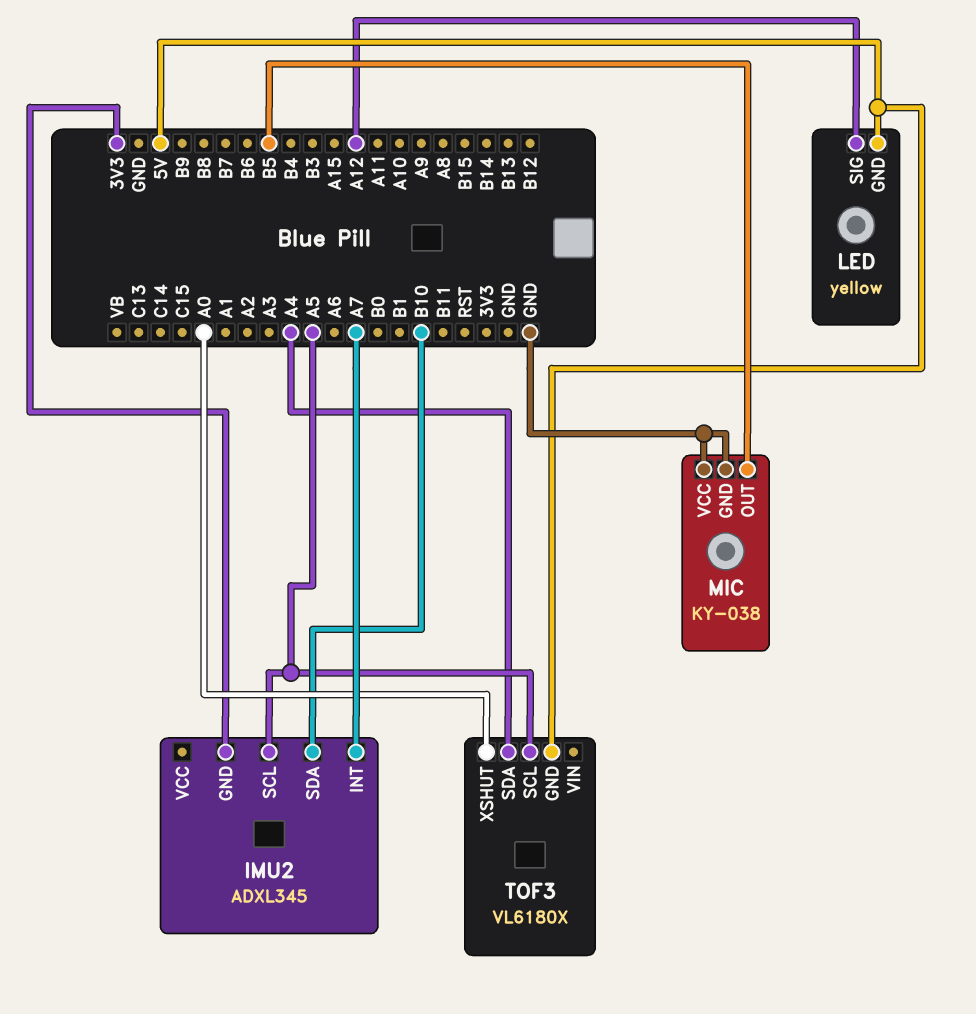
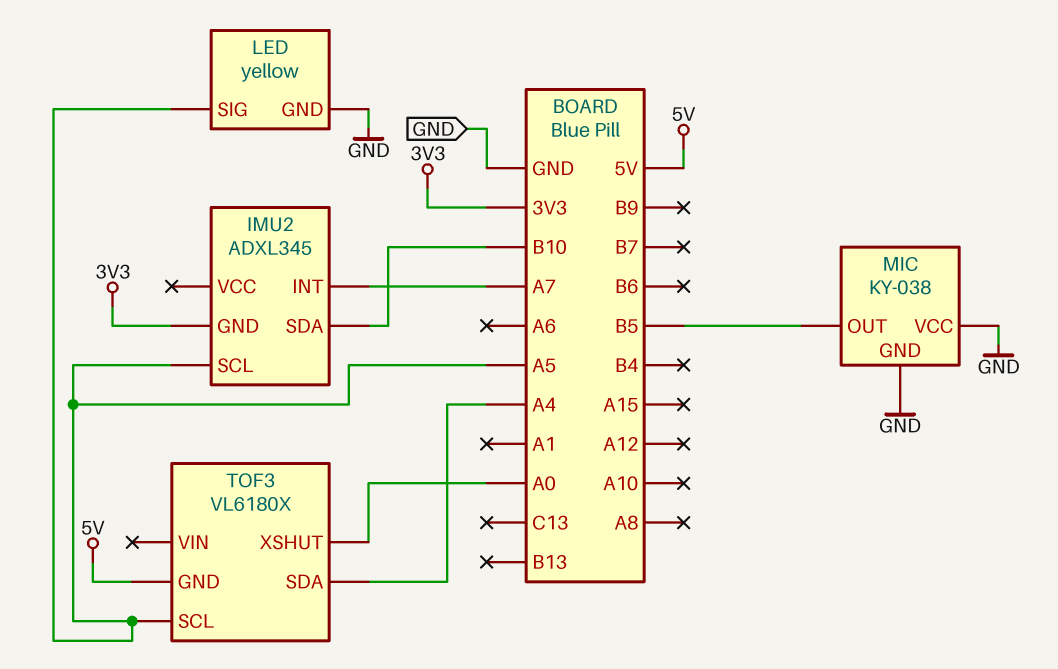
LED pin GND: 5V -> GND
LED pin SIG: A12 -> A5

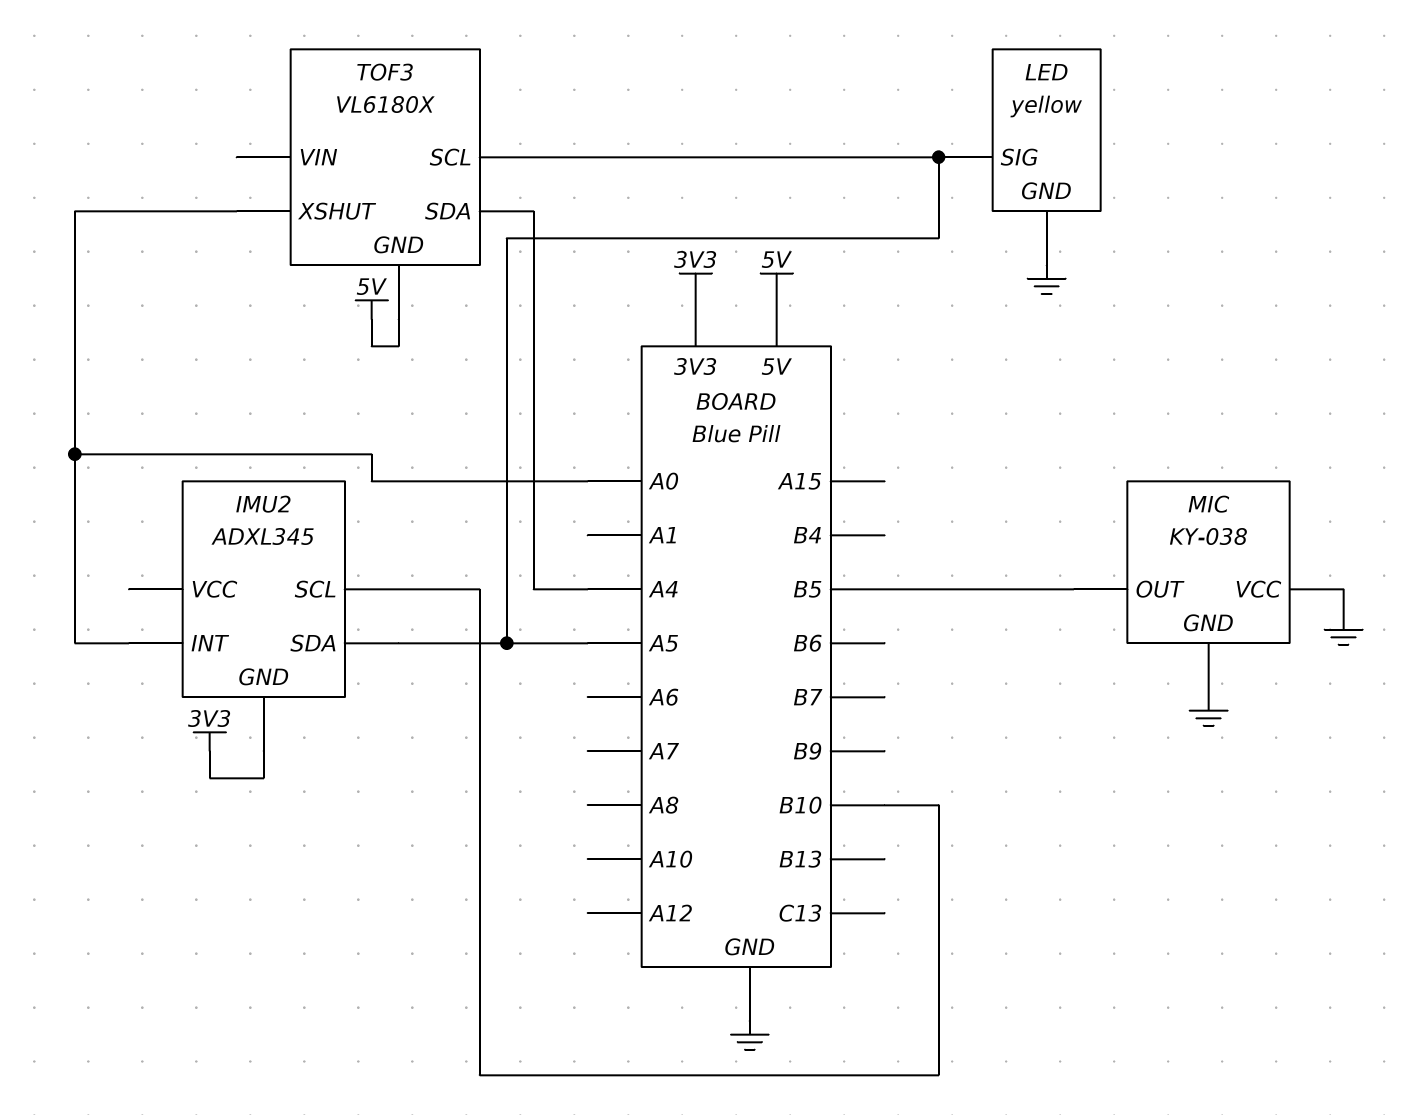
IMU2 pin INT: A7 -> A0
IMU2 pin SCL: A5 -> B10
IMU2 pin SDA: B10 -> A5

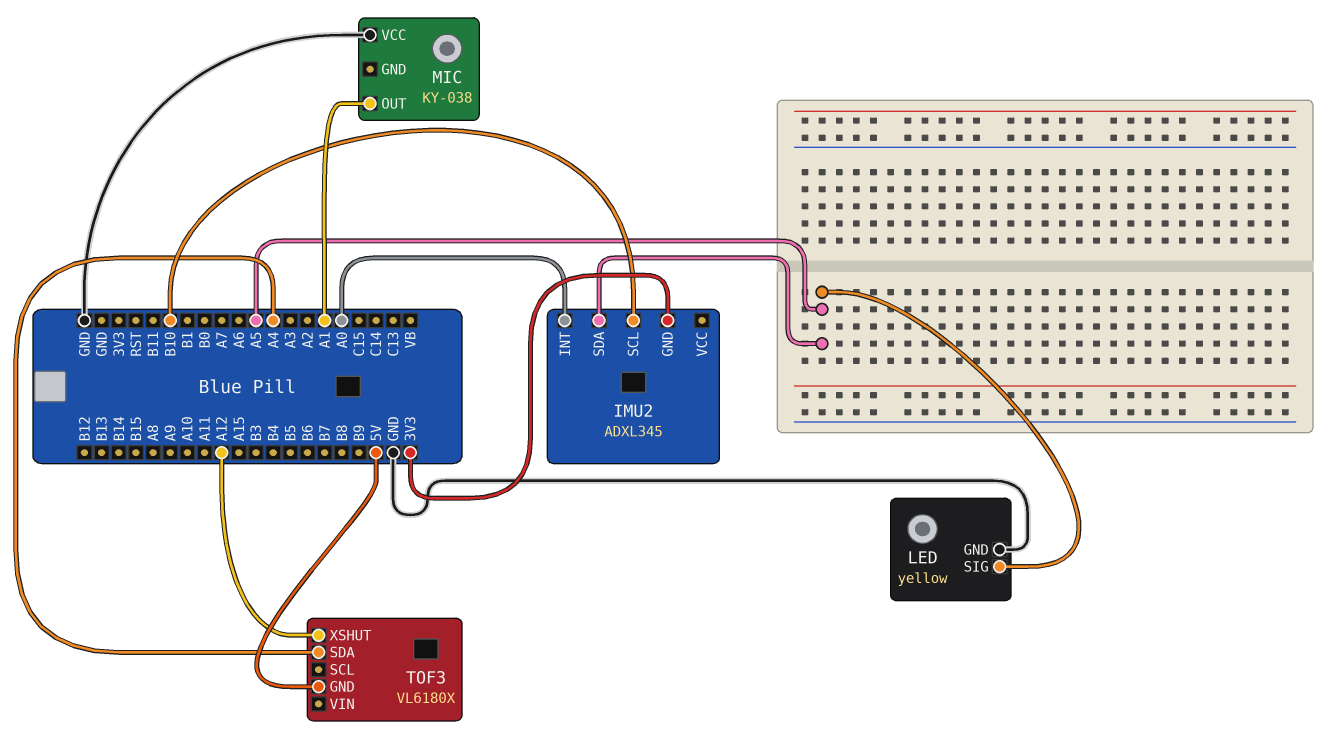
MIC pin GND: GND -> none
MIC pin OUT: B5 -> A1
TOF3 pin SCL: A5 -> none
TOF3 pin XSHUT: A0 -> A12

